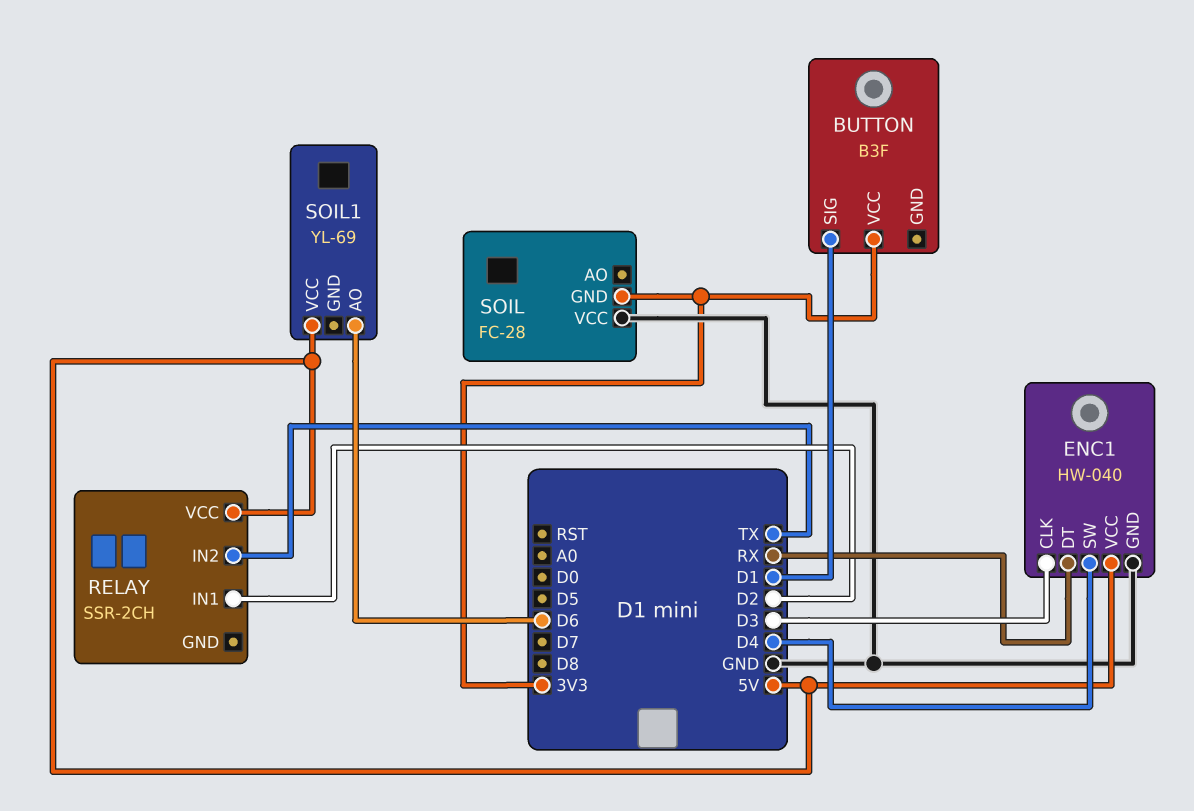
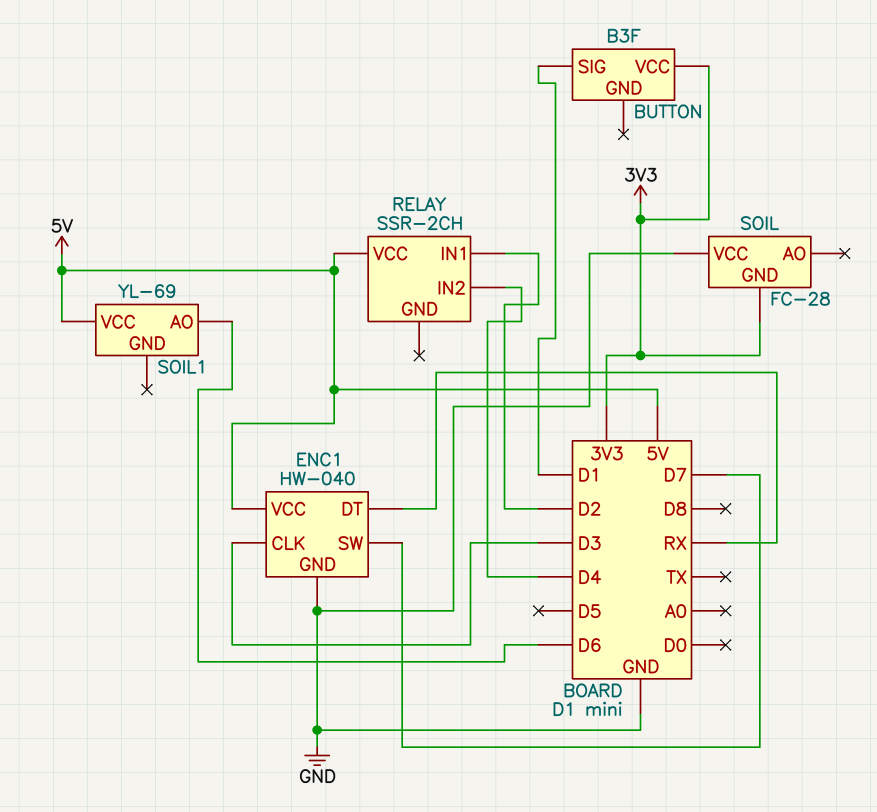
ENC1 pin SW: D4 -> D7
RELAY pin IN2: TX -> D4

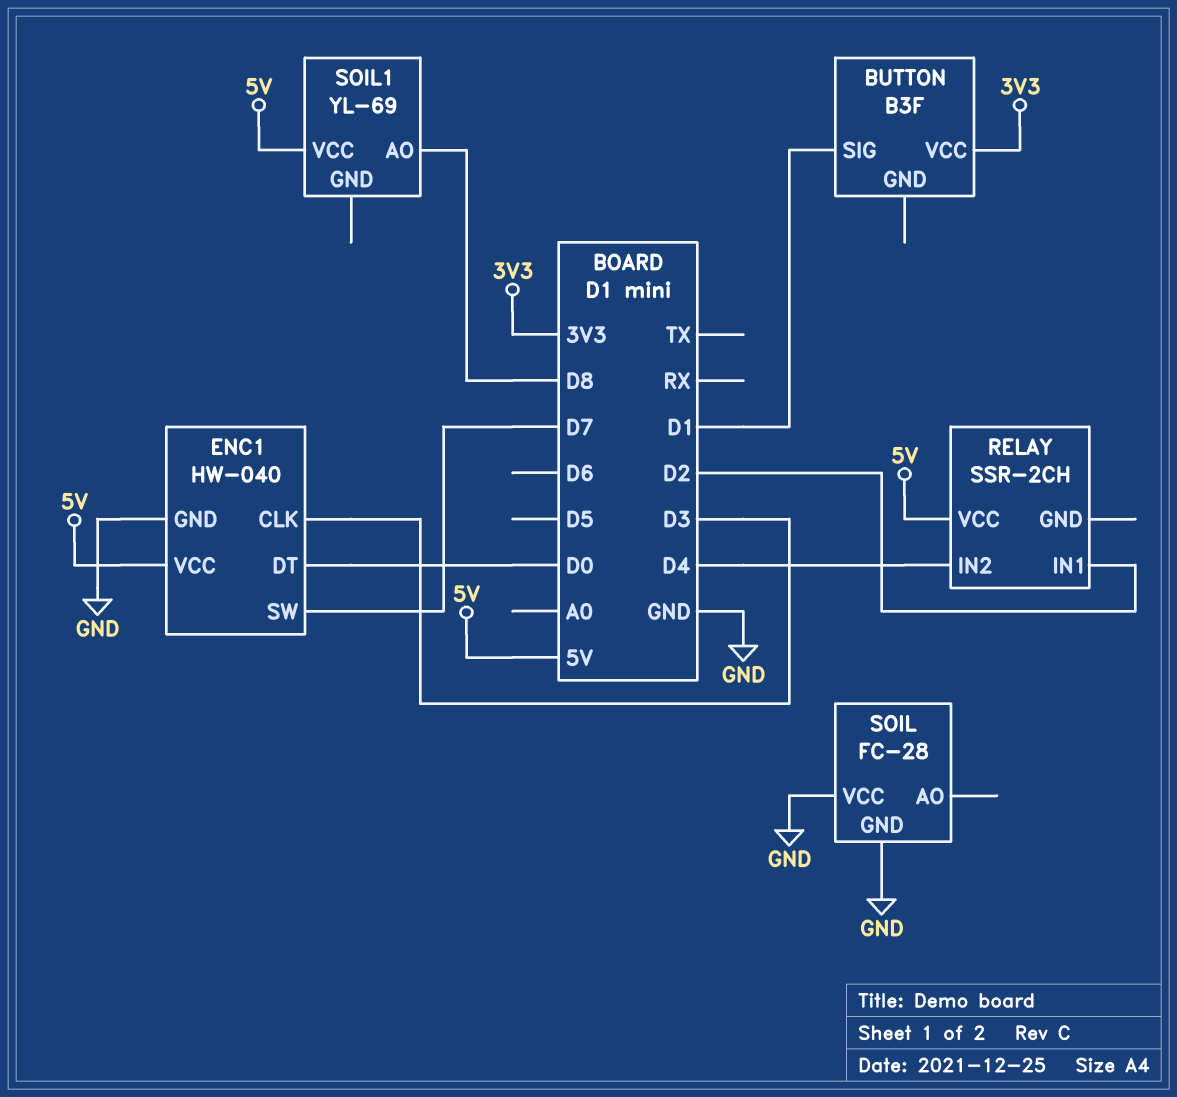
ENC1 pin DT: RX -> D0
SOIL pin GND: 3V3 -> GND
SOIL1 pin AO: D6 -> D8

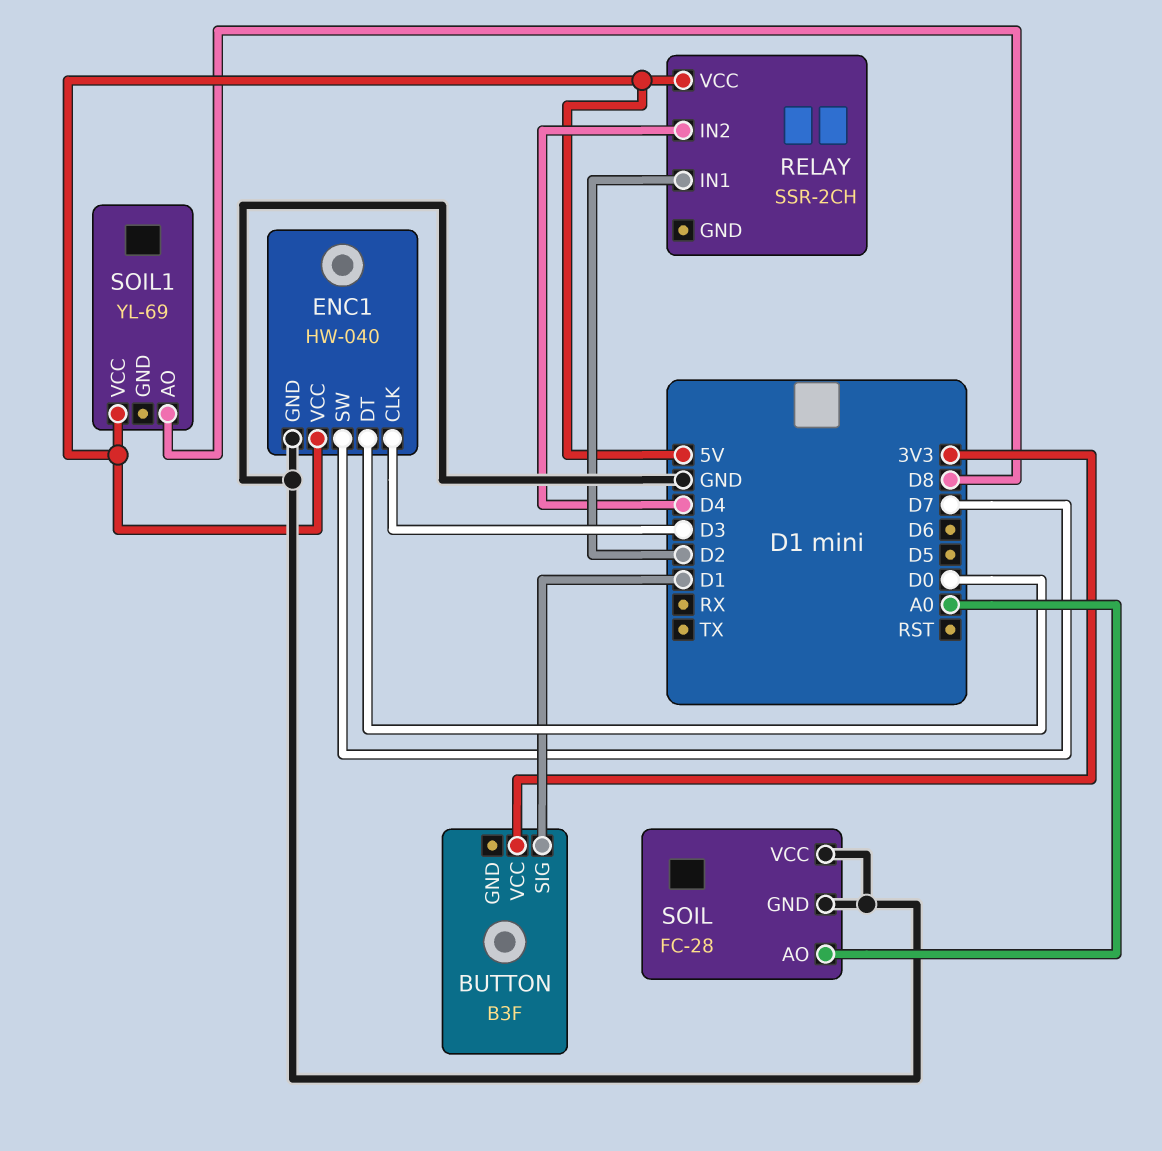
SOIL pin AO: none -> A0

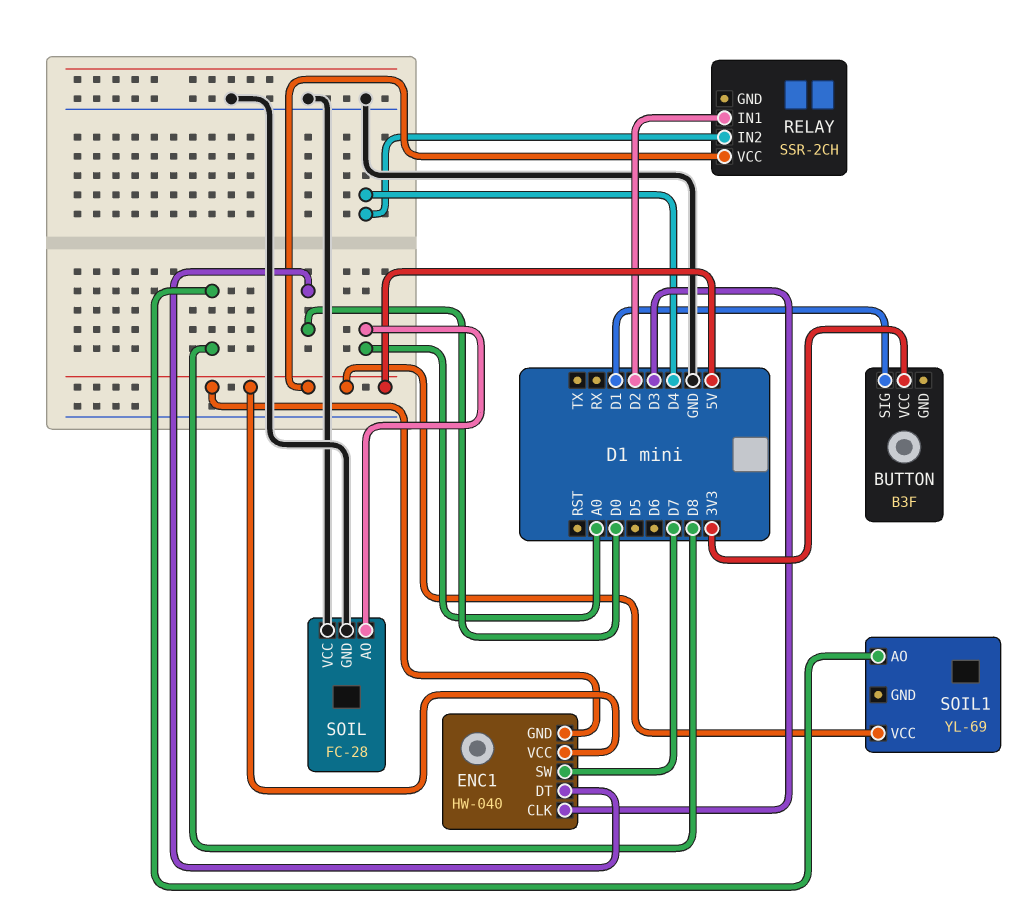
ENC1 pin GND: GND -> 5V

